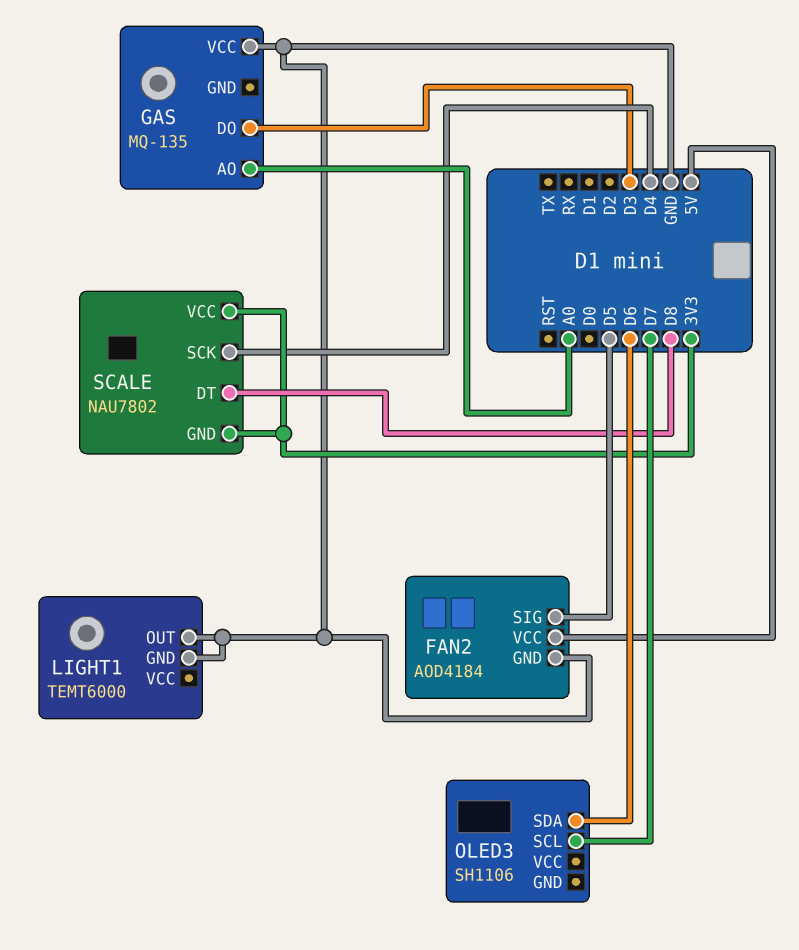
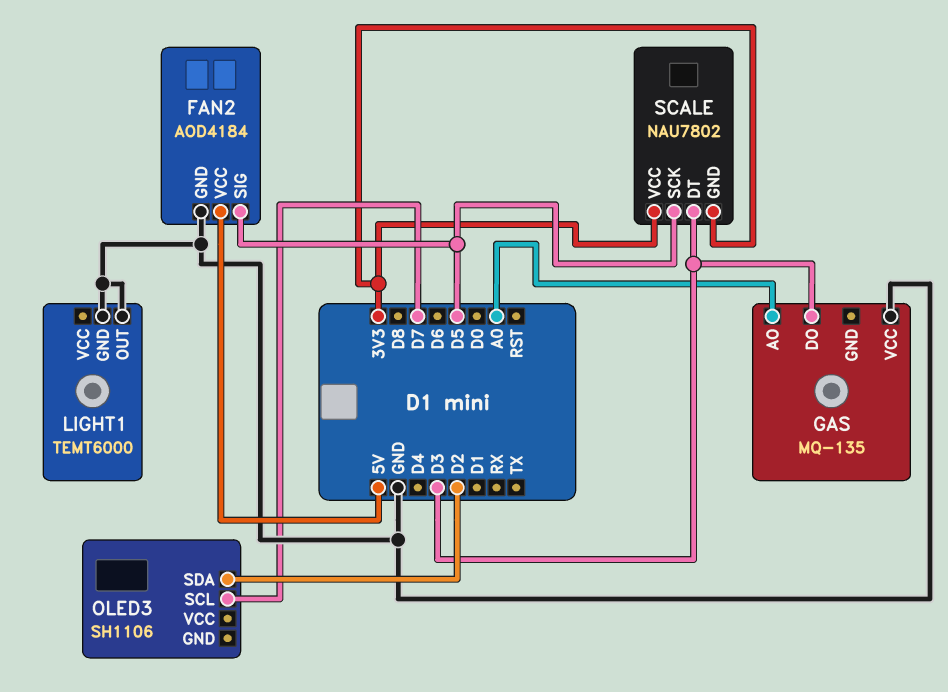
OLED3 pin SDA: D6 -> D2
SCALE pin DT: D8 -> D3
SCALE pin SCK: D4 -> D5

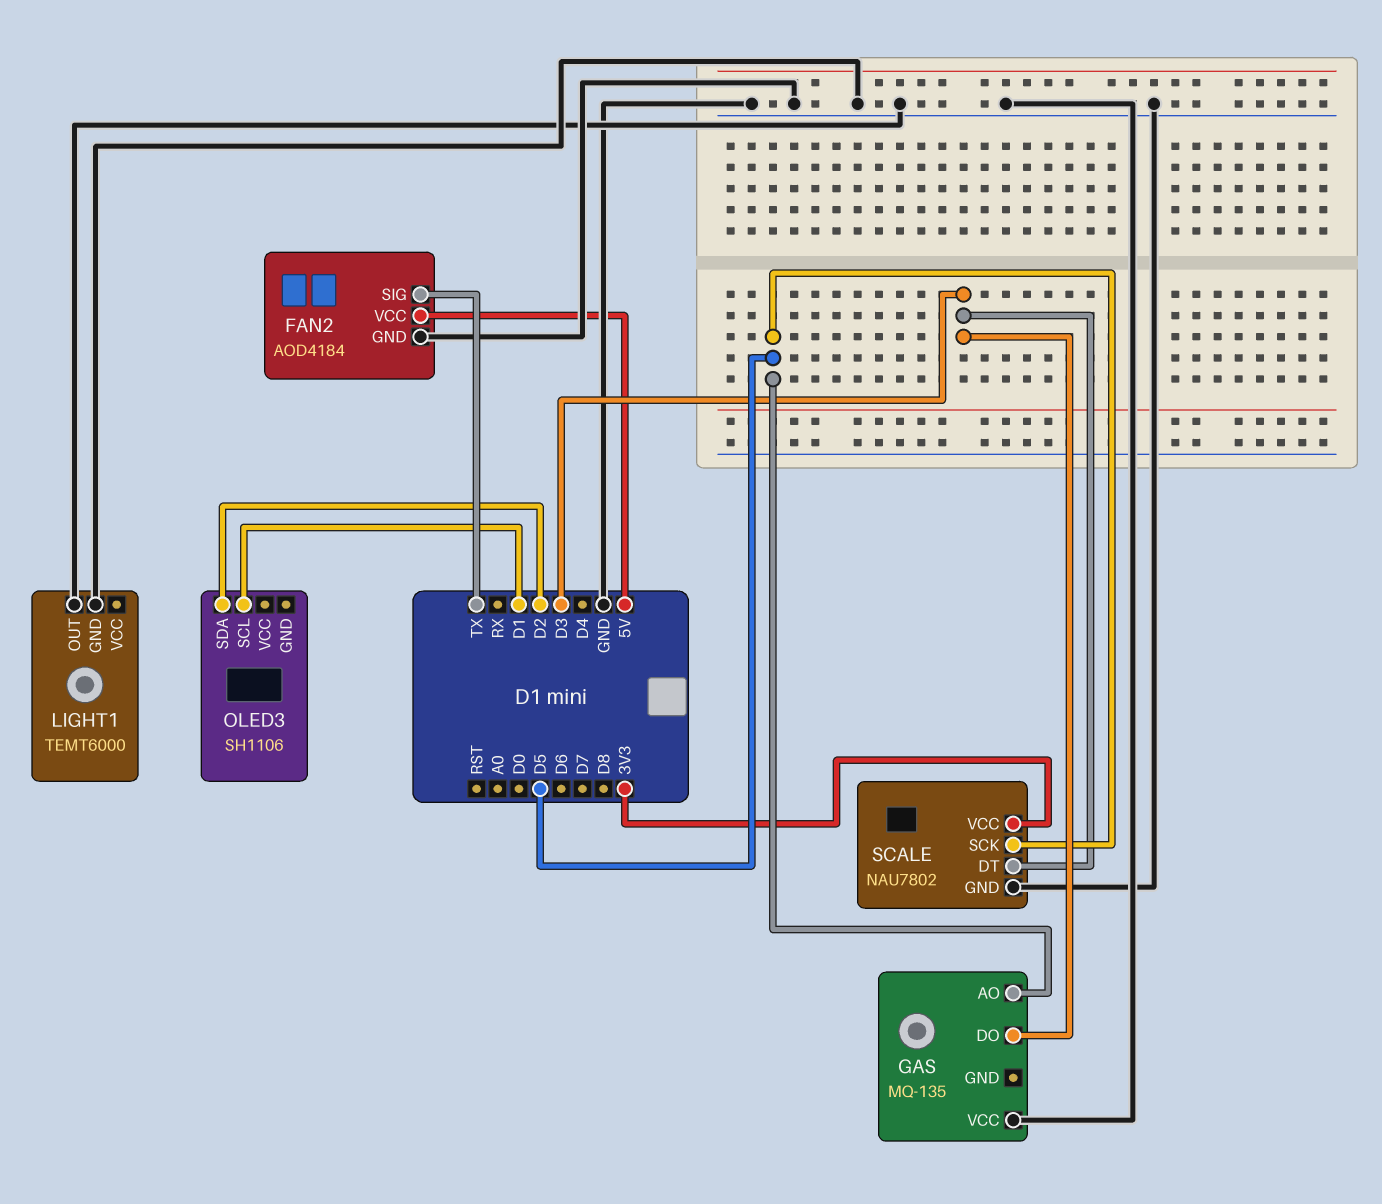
FAN2 pin SIG: D5 -> TX
GAS pin AO: A0 -> D5
OLED3 pin SCL: D7 -> D1
SCALE pin GND: 3V3 -> GND

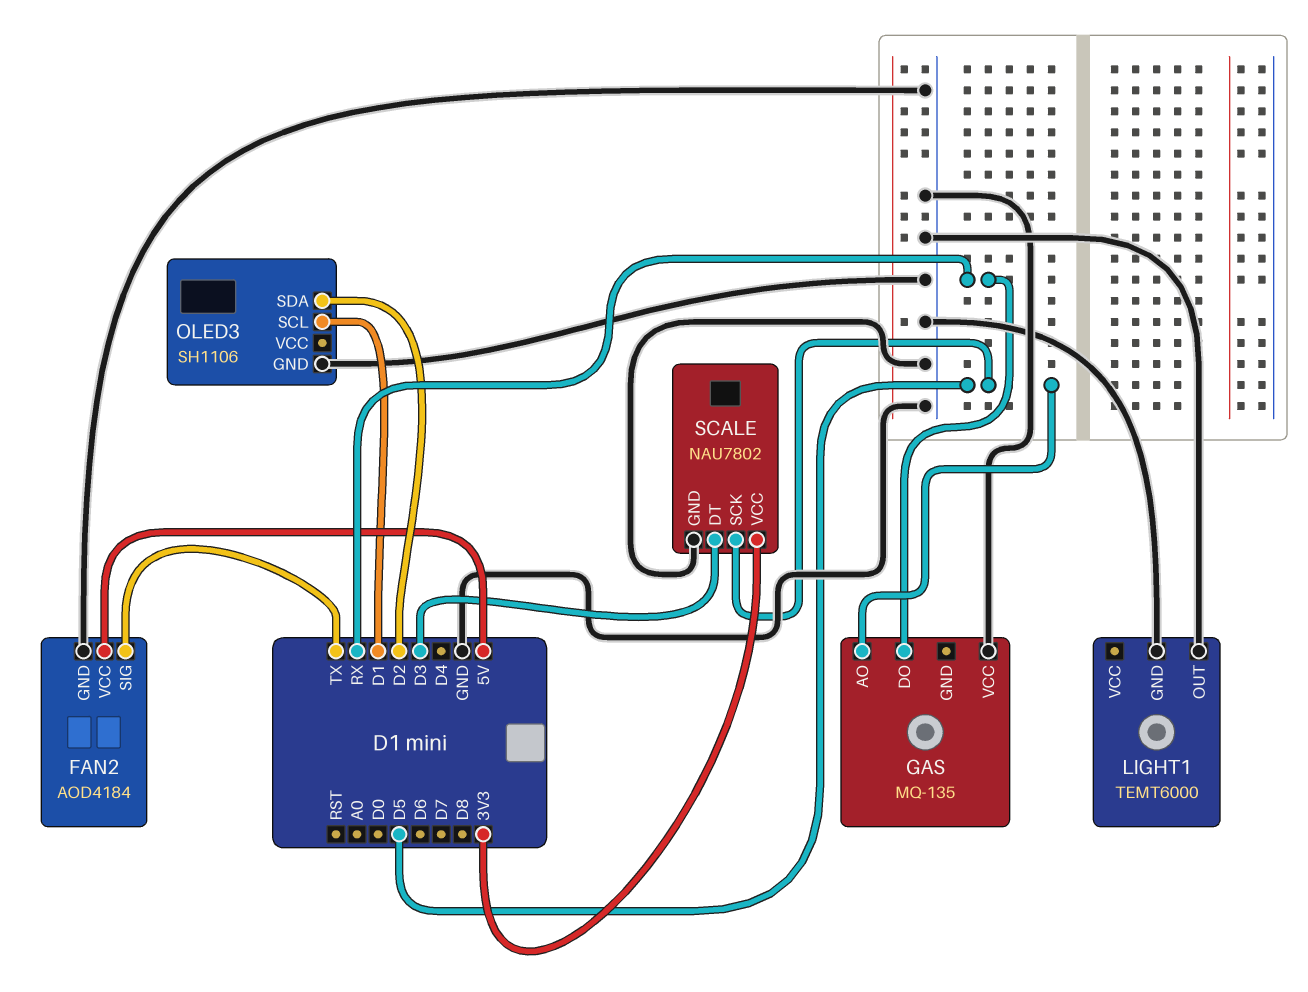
GAS pin DO: D3 -> RX
OLED3 pin GND: none -> GND

